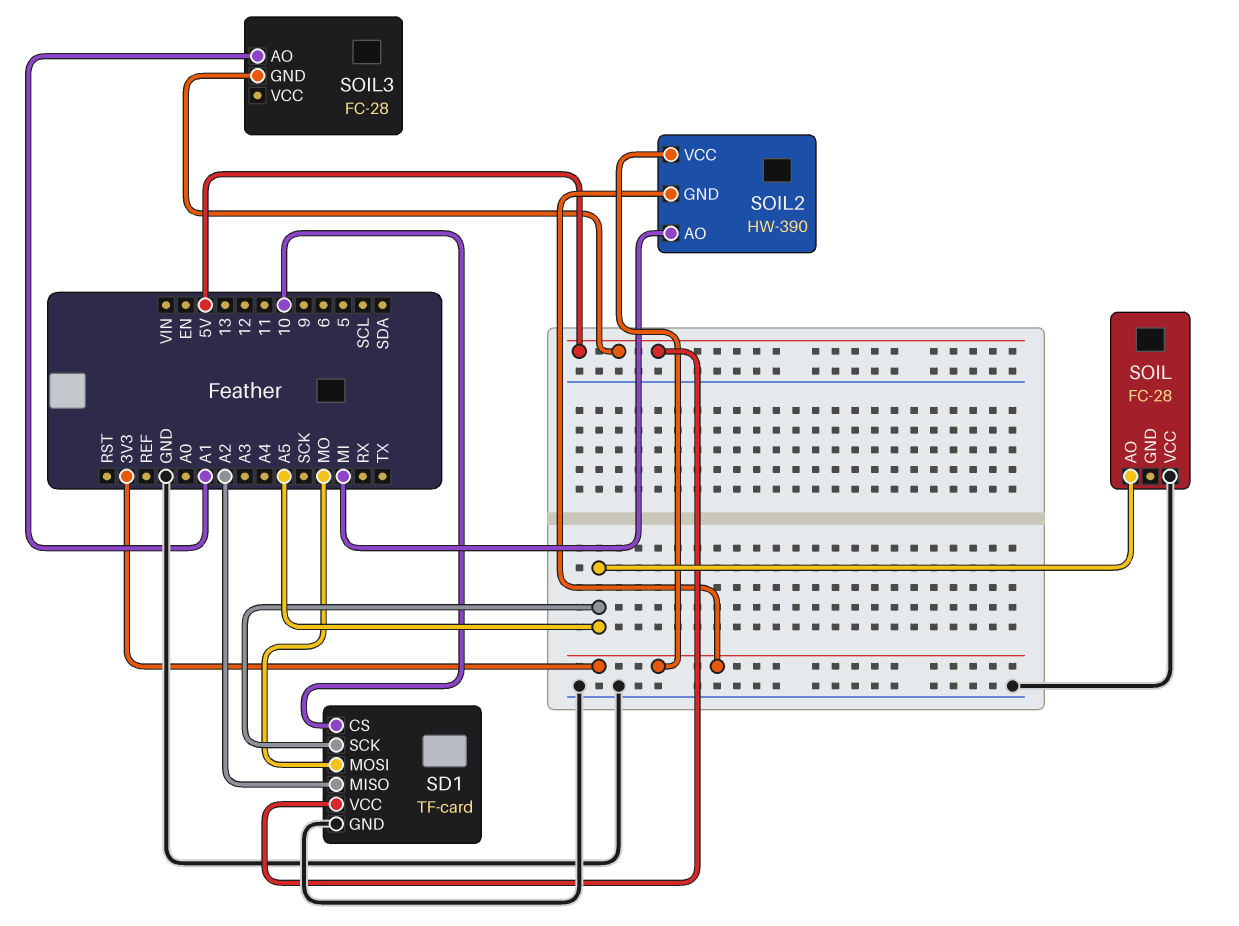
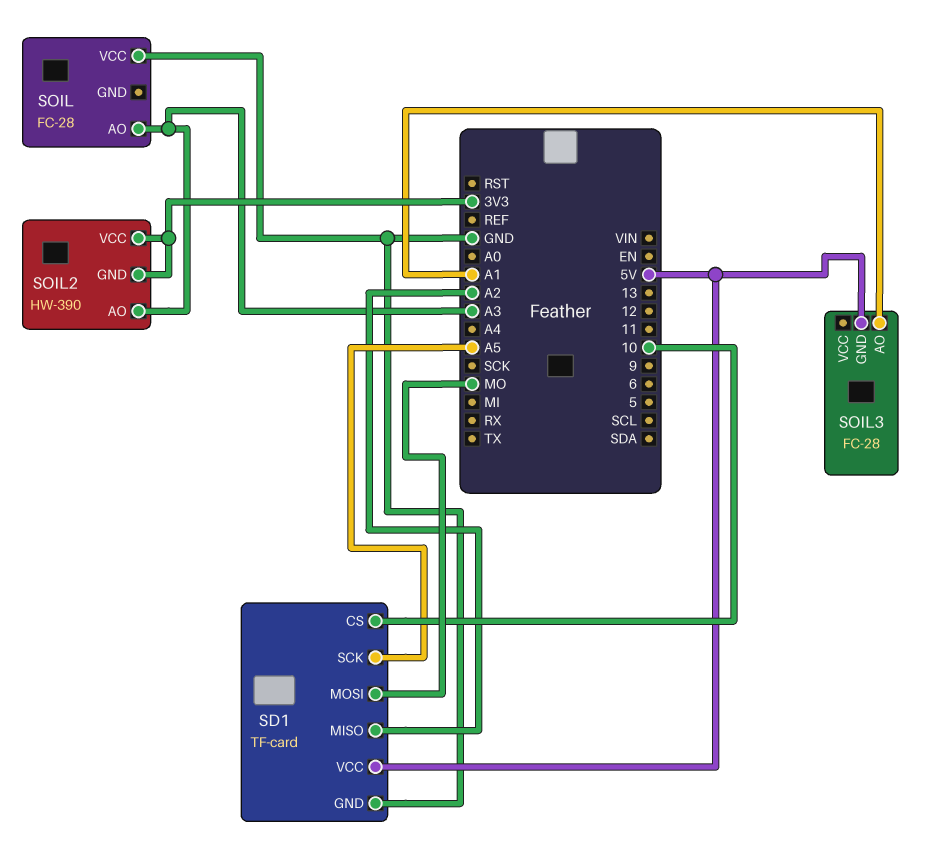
SOIL pin AO: A5 -> A3
SOIL2 pin AO: MI -> A3

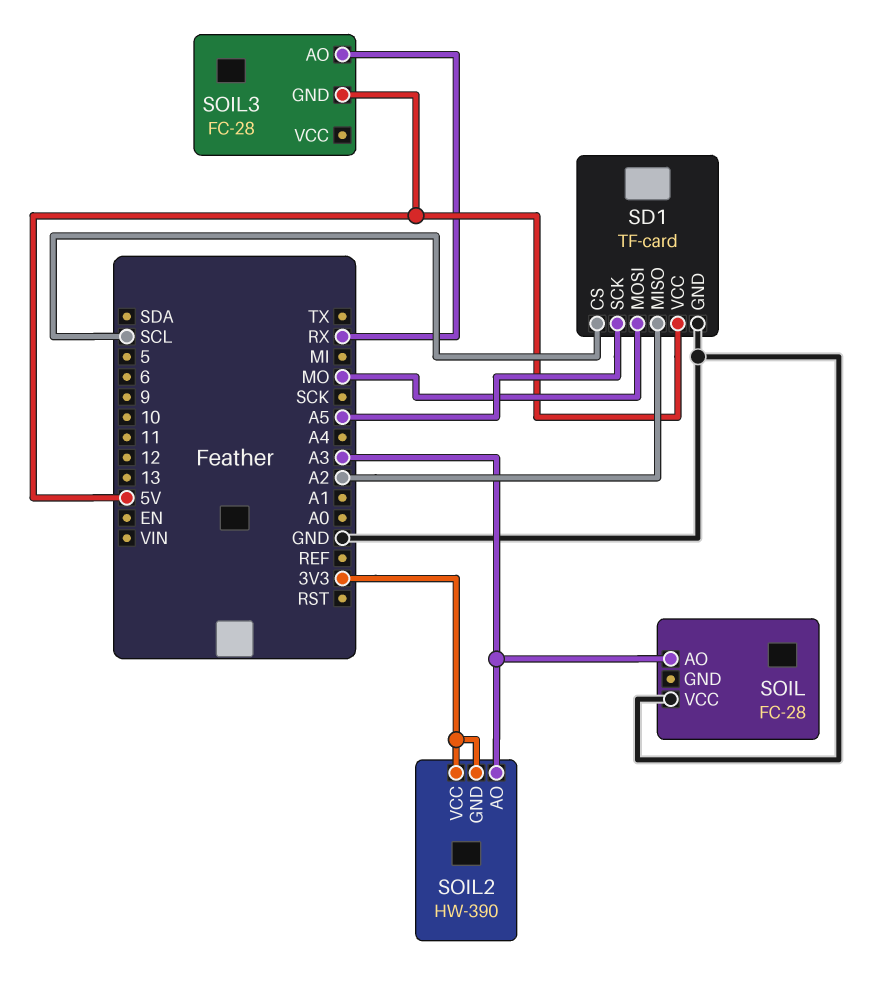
SD1 pin CS: 10 -> SCL
SOIL3 pin AO: A1 -> RX

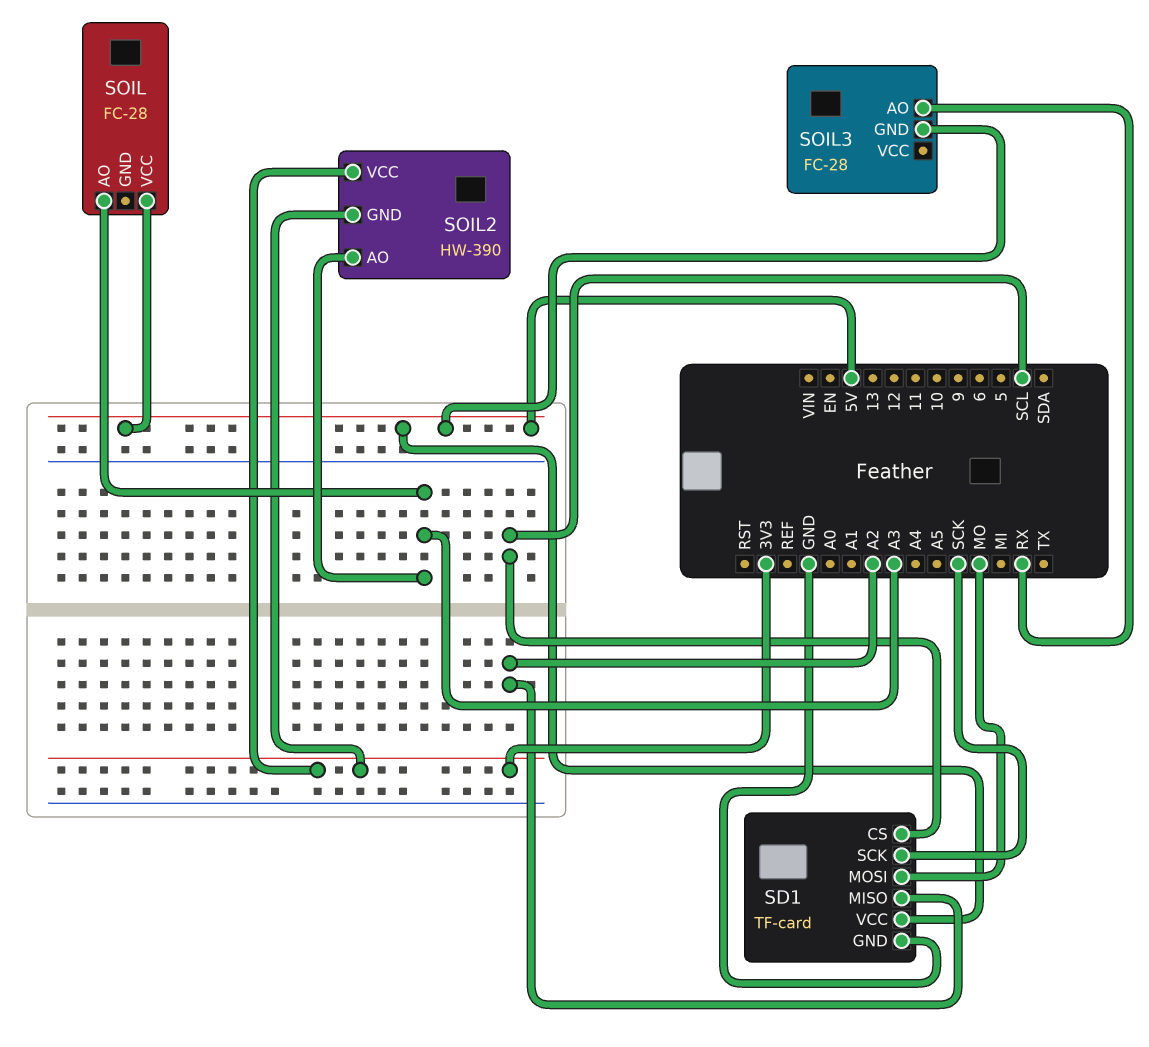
SD1 pin SCK: A5 -> SCK
SOIL pin VCC: GND -> 5V

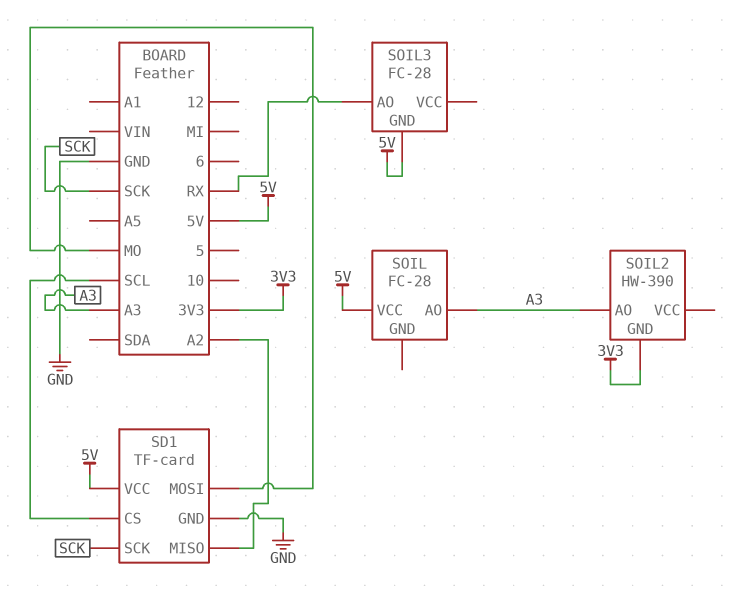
SOIL2 pin VCC: 3V3 -> none

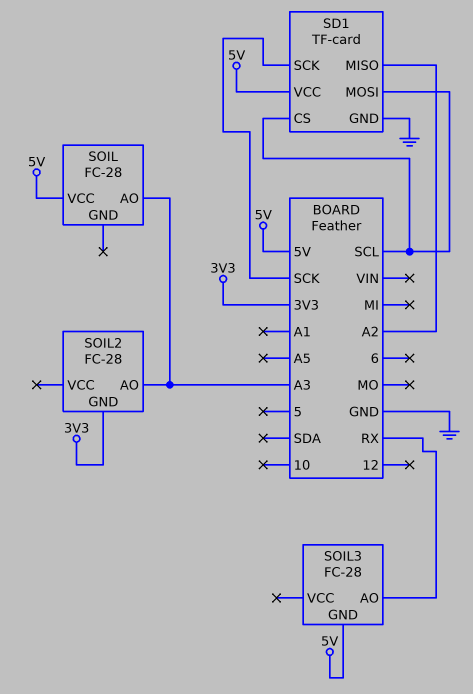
SD1 pin MOSI: MO -> SCL
SOIL2: HW-390 -> FC-28

